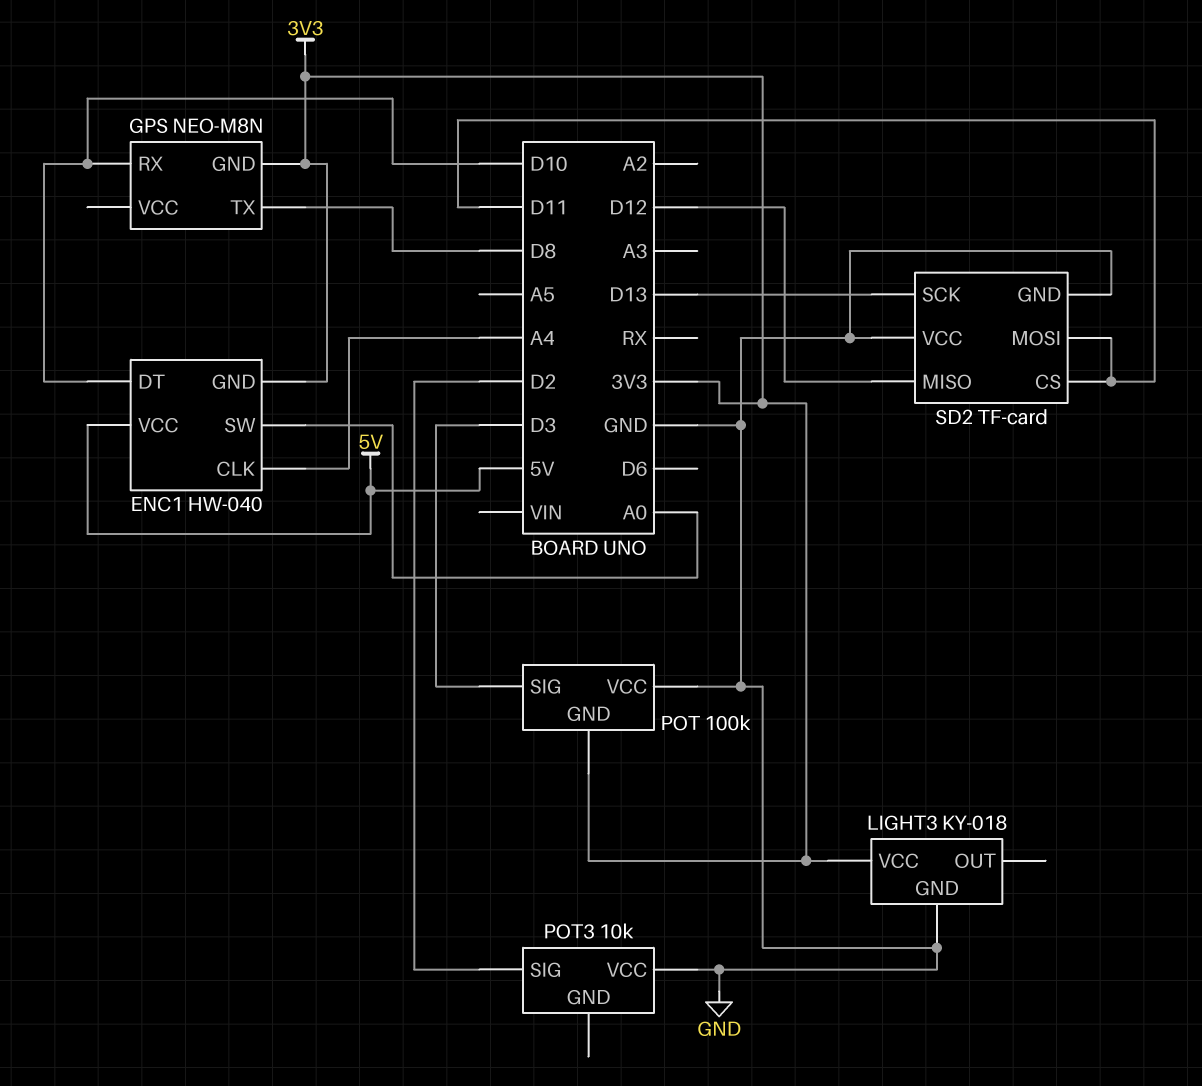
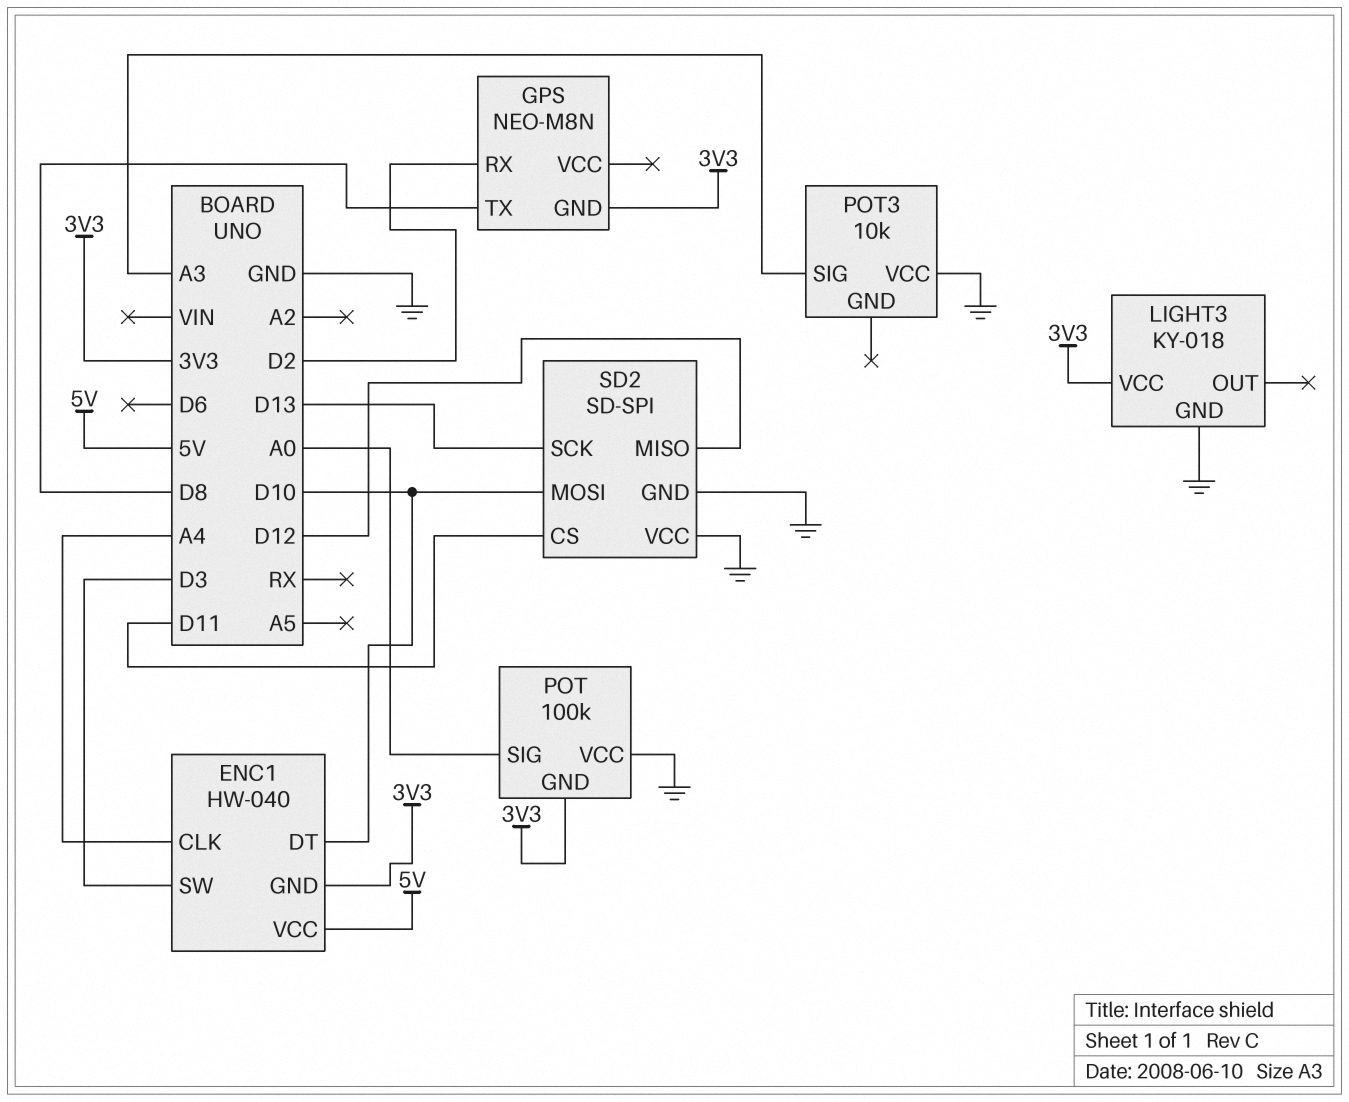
ENC1 pin SW: A0 -> D3
GPS pin RX: D10 -> D2
POT pin SIG: D3 -> A0
POT3 pin SIG: D2 -> A3
SD2: TF-card -> SD-SPI
SD2 pin MOSI: D11 -> D10

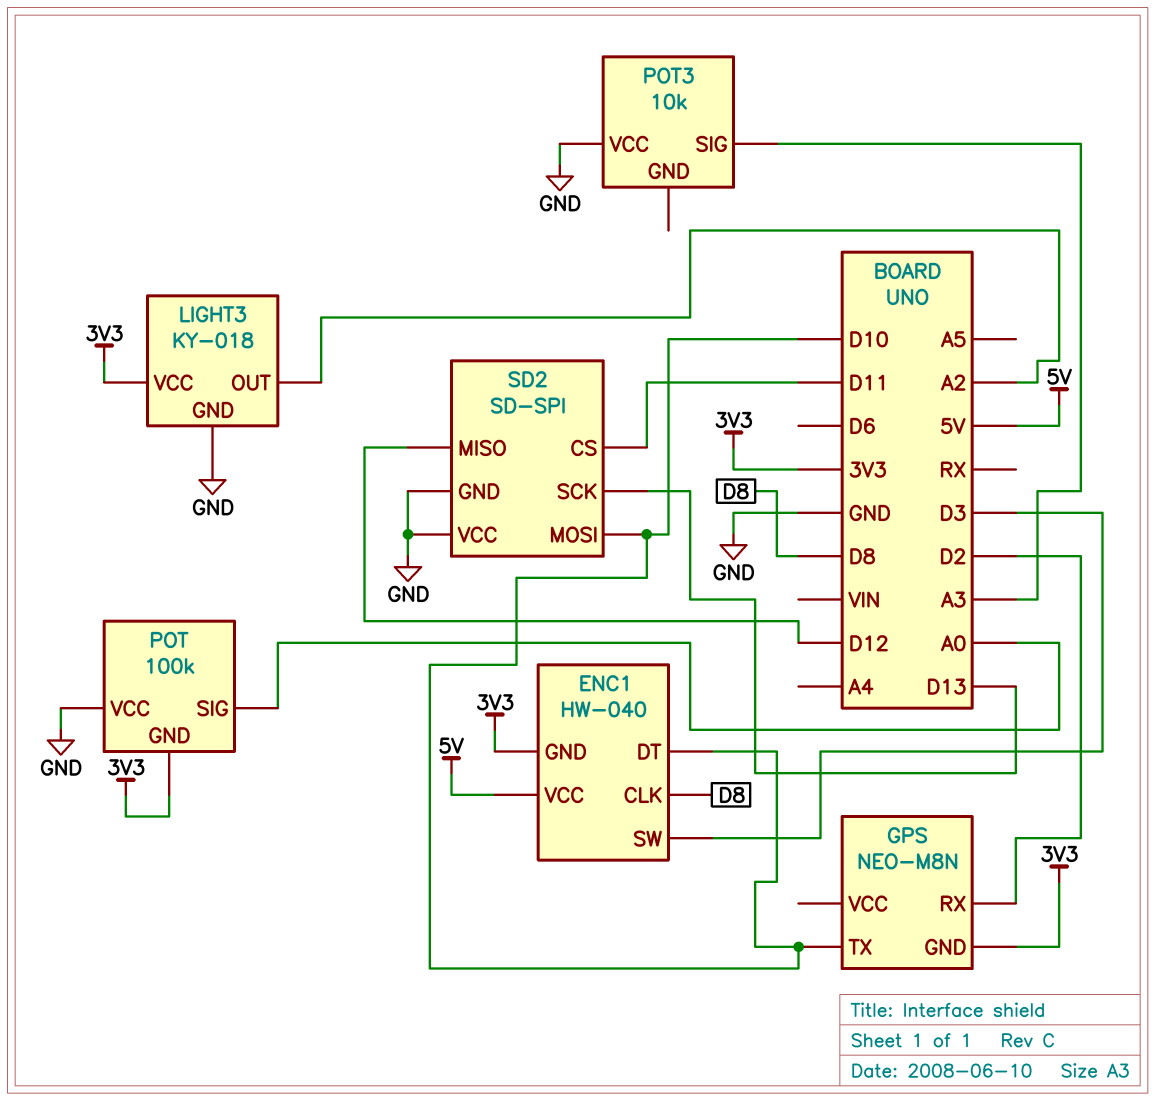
ENC1 pin CLK: A4 -> D8
GPS pin TX: D8 -> D10
LIGHT3 pin OUT: none -> A2

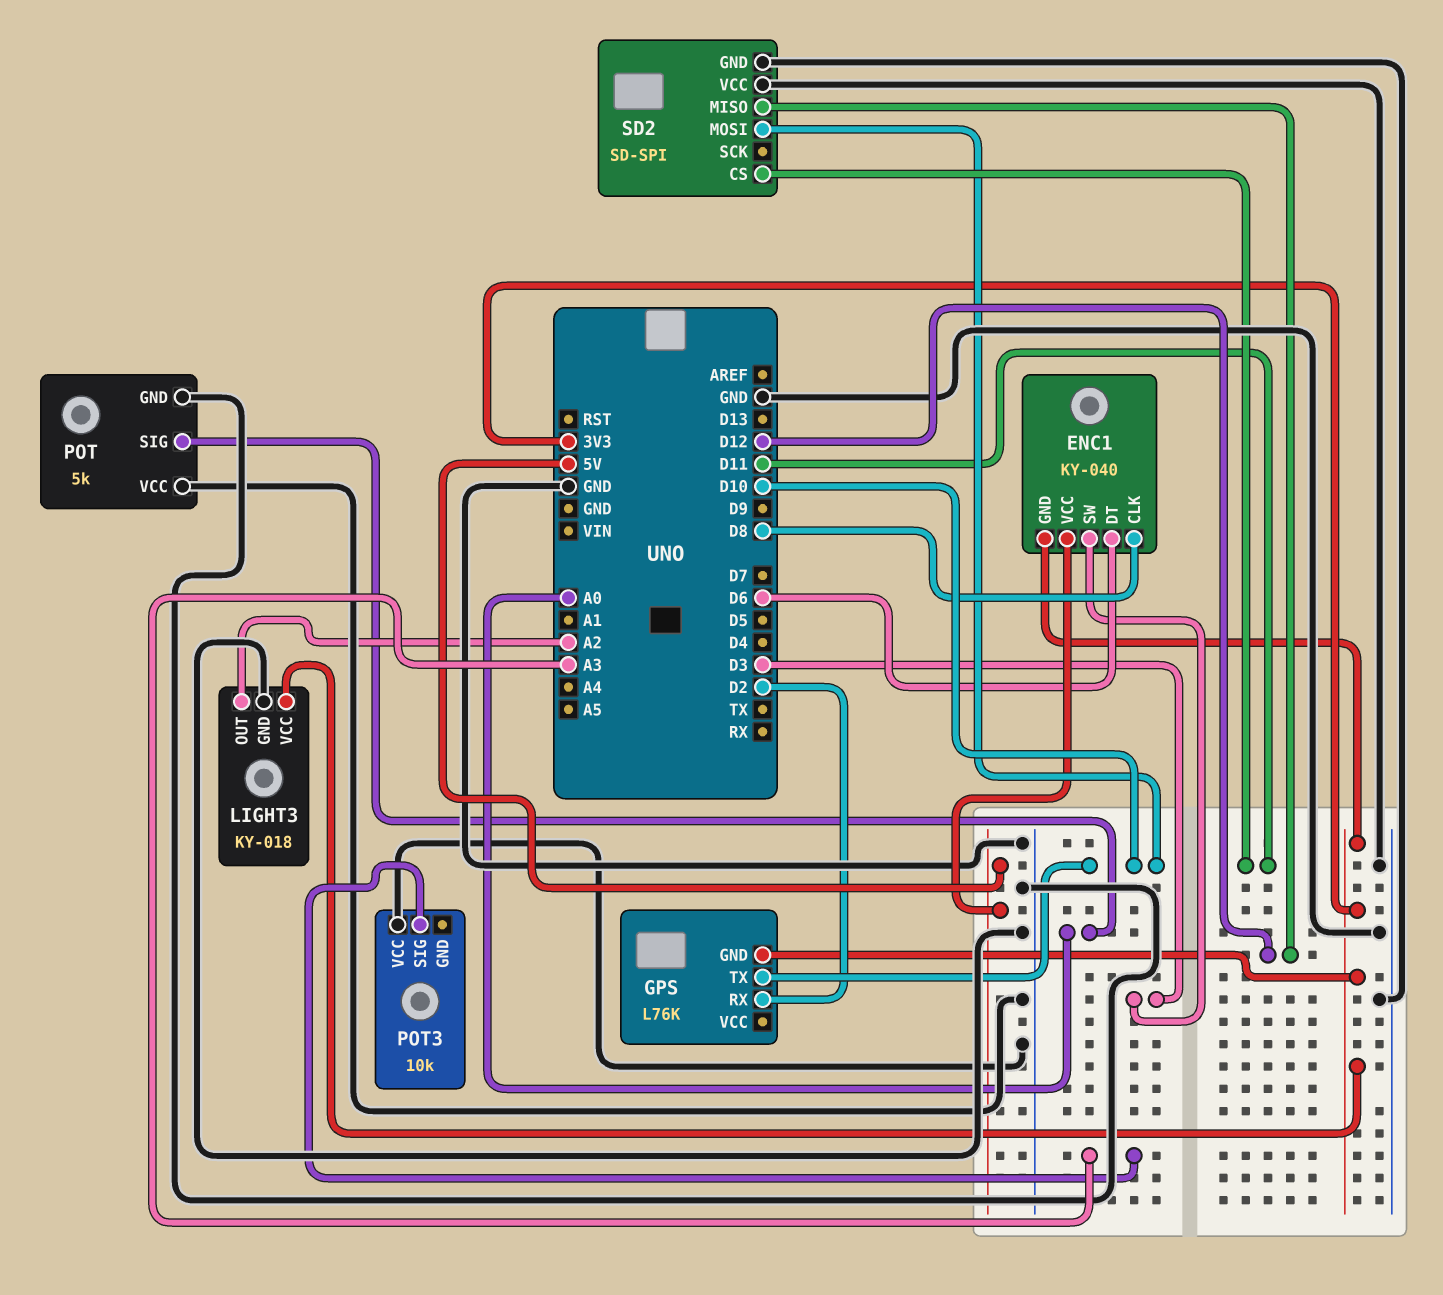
ENC1: HW-040 -> KY-040
ENC1 pin DT: D10 -> D6
GPS: NEO-M8N -> L76K
POT: 100k -> 5k
POT pin GND: 3V3 -> GND
SD2 pin SCK: D13 -> none

